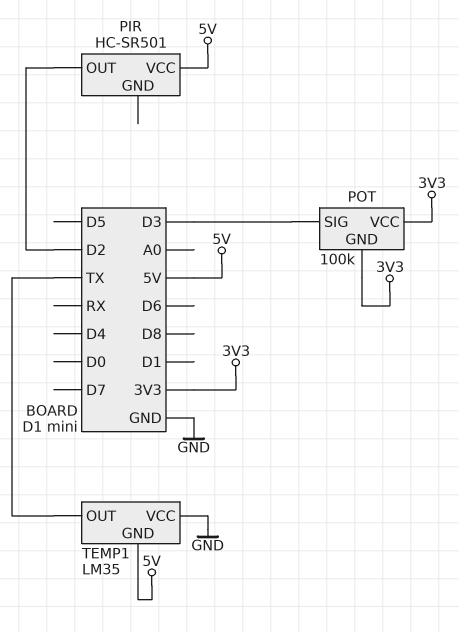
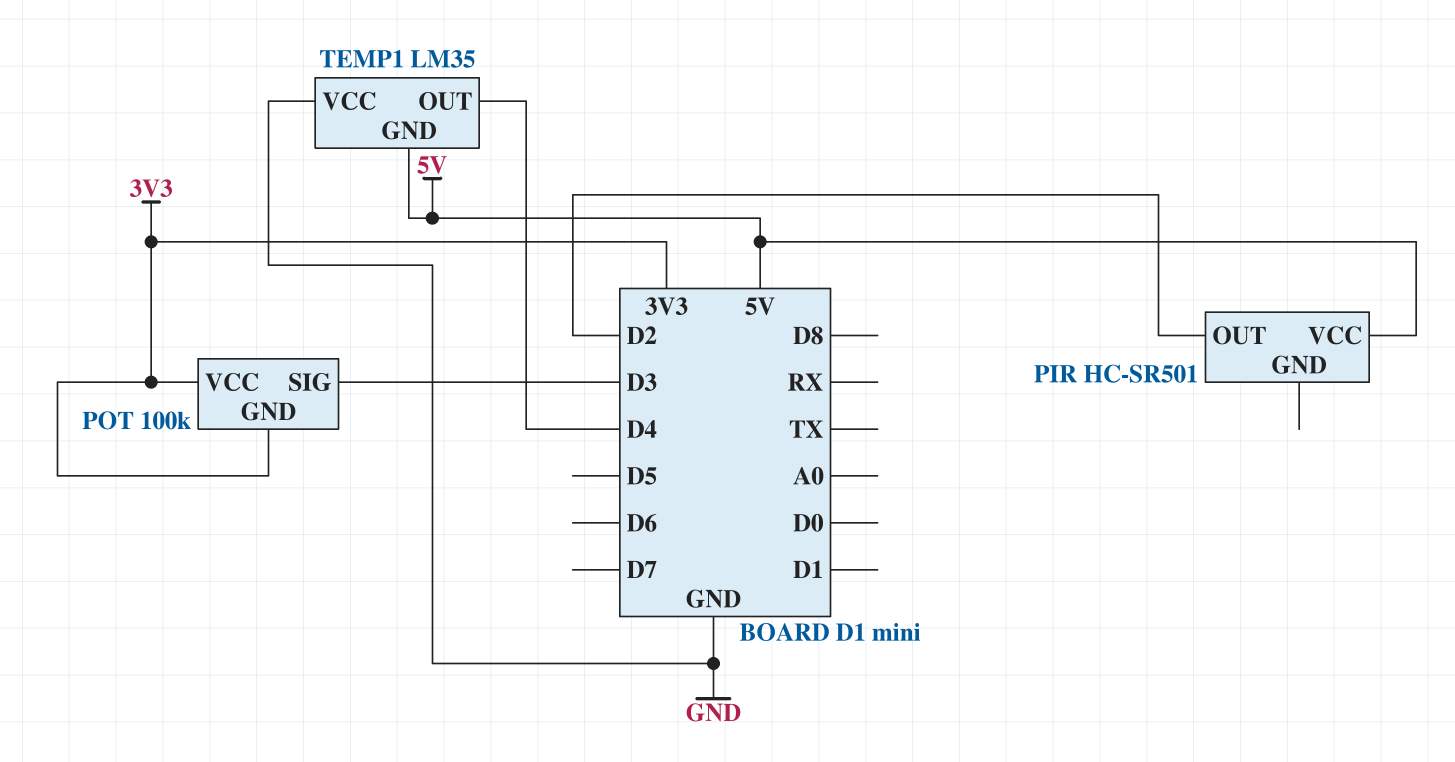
TEMP1 pin OUT: TX -> D4

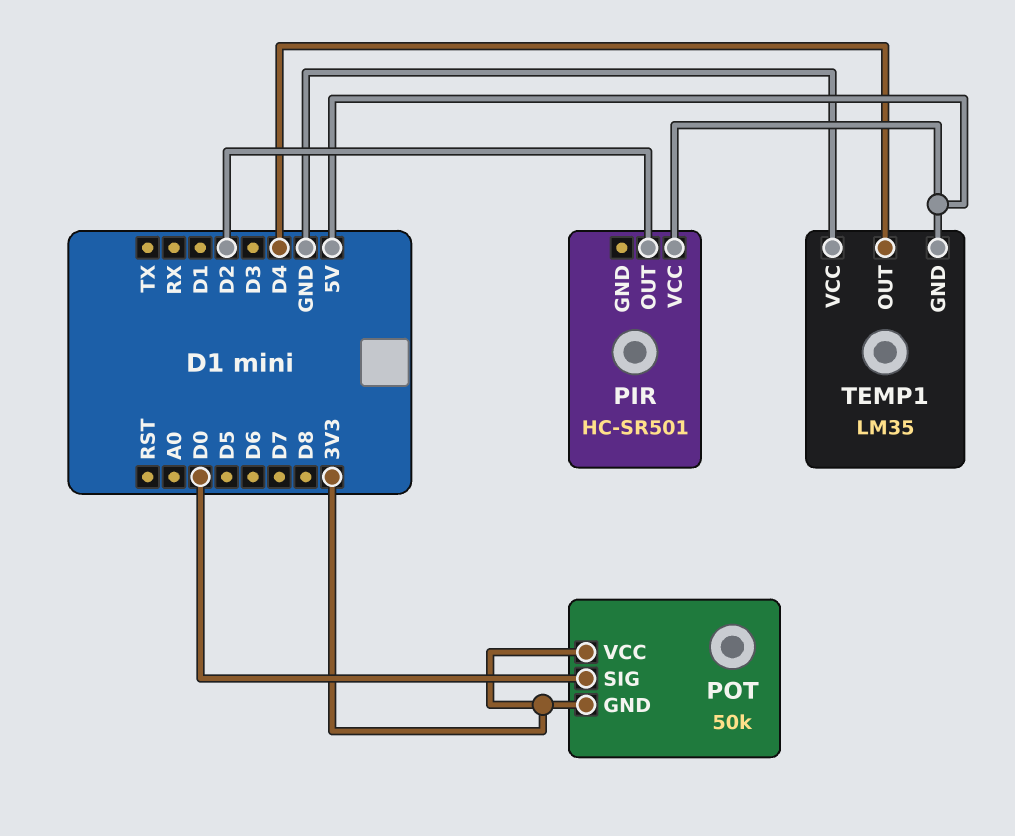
POT: 100k -> 50k
POT pin SIG: D3 -> D0

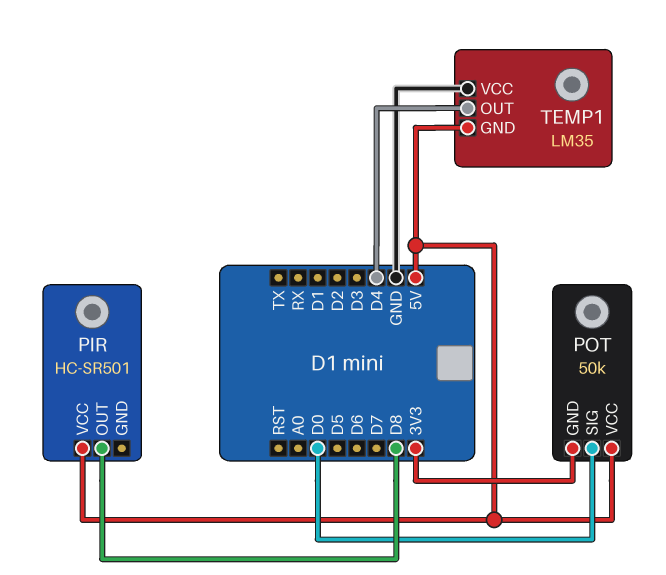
PIR pin OUT: D2 -> D8
POT pin VCC: 3V3 -> 5V

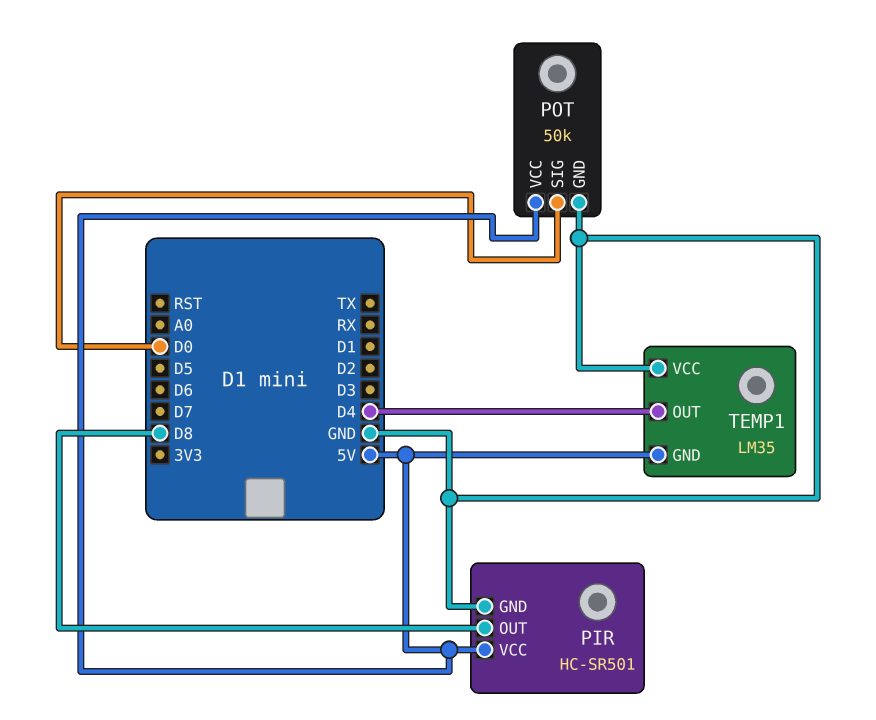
PIR pin GND: none -> GND
POT pin GND: 3V3 -> GND

